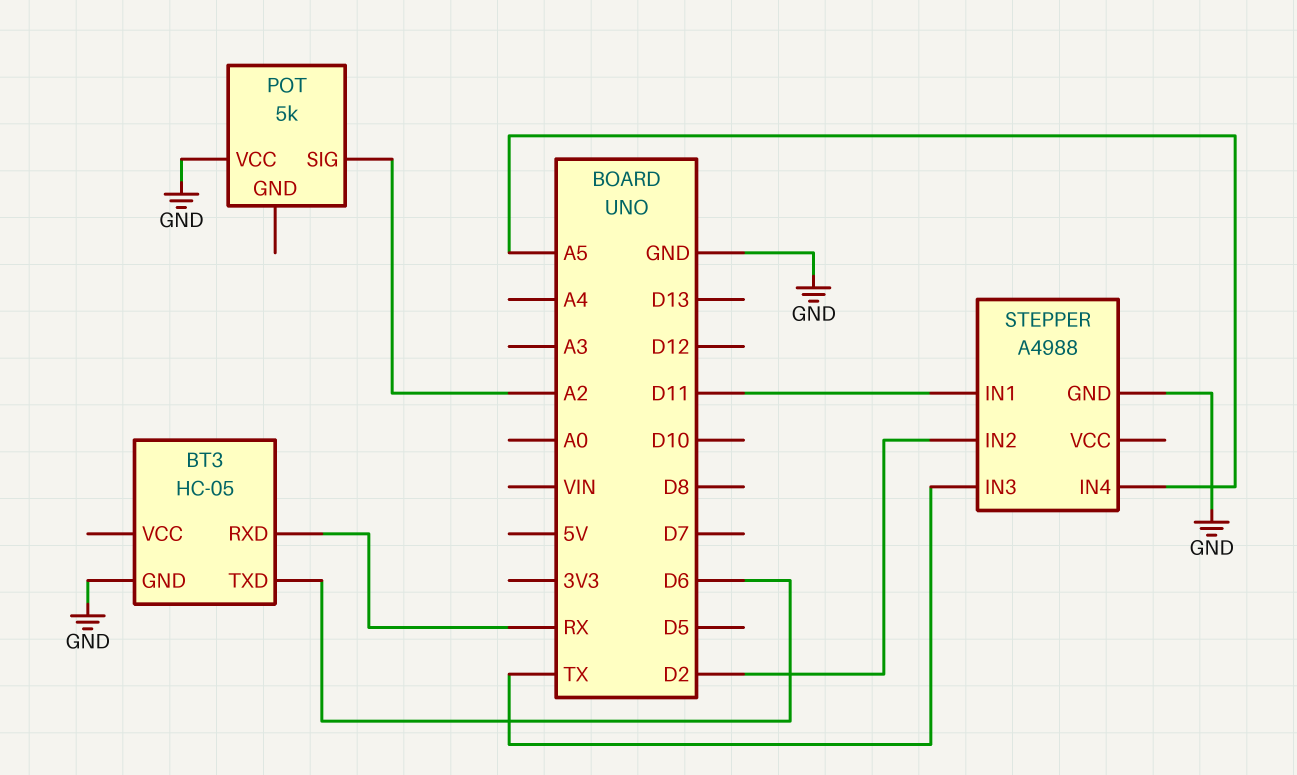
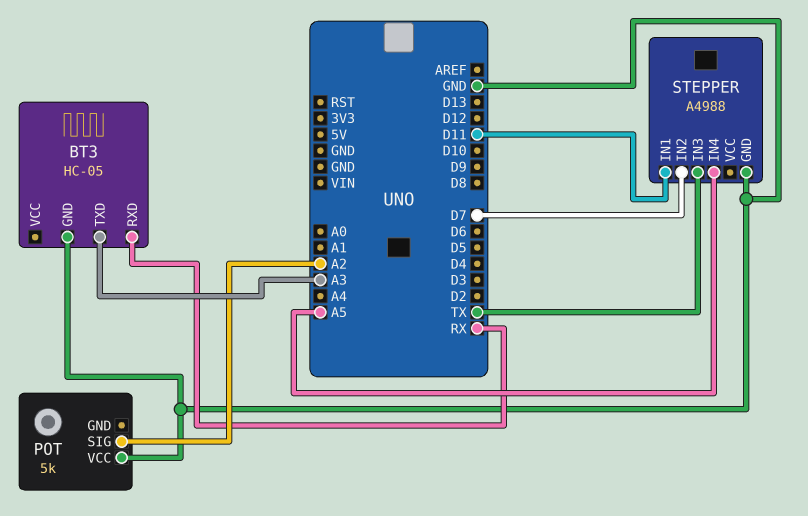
BT3 pin TXD: D6 -> A3
STEPPER pin IN2: D2 -> D7

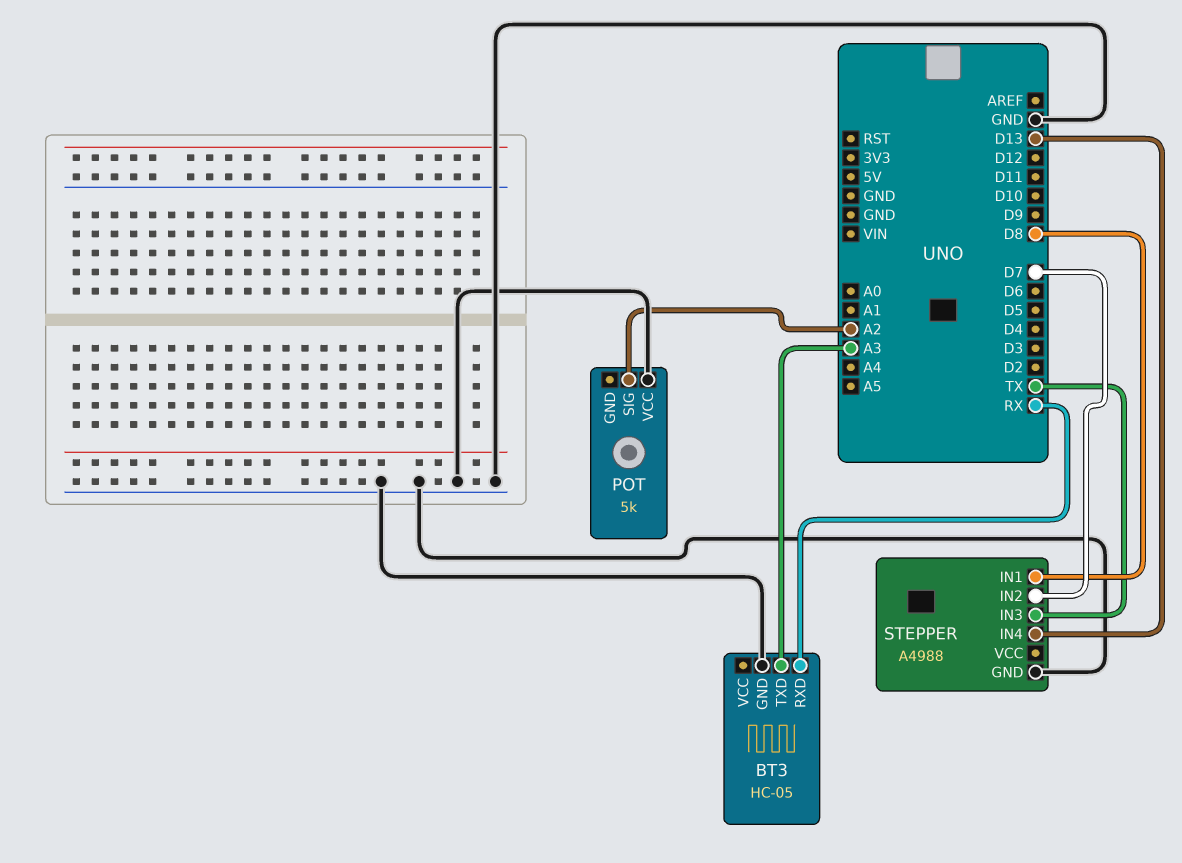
STEPPER pin IN1: D11 -> D8
STEPPER pin IN4: A5 -> D13

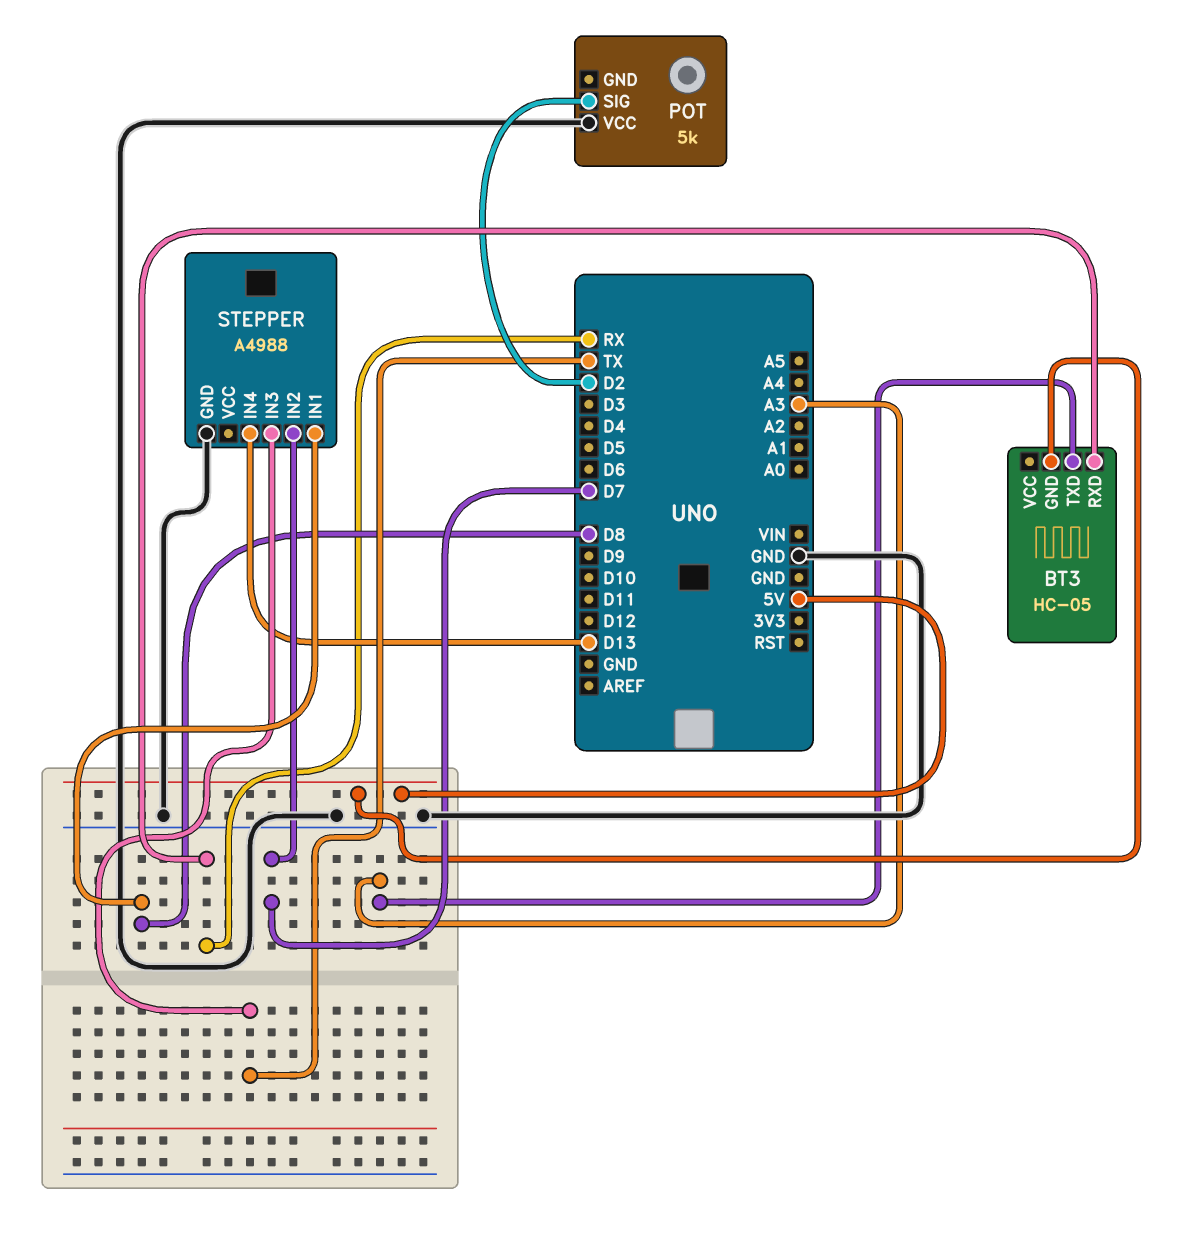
BT3 pin GND: GND -> 5V
POT pin SIG: A2 -> D2

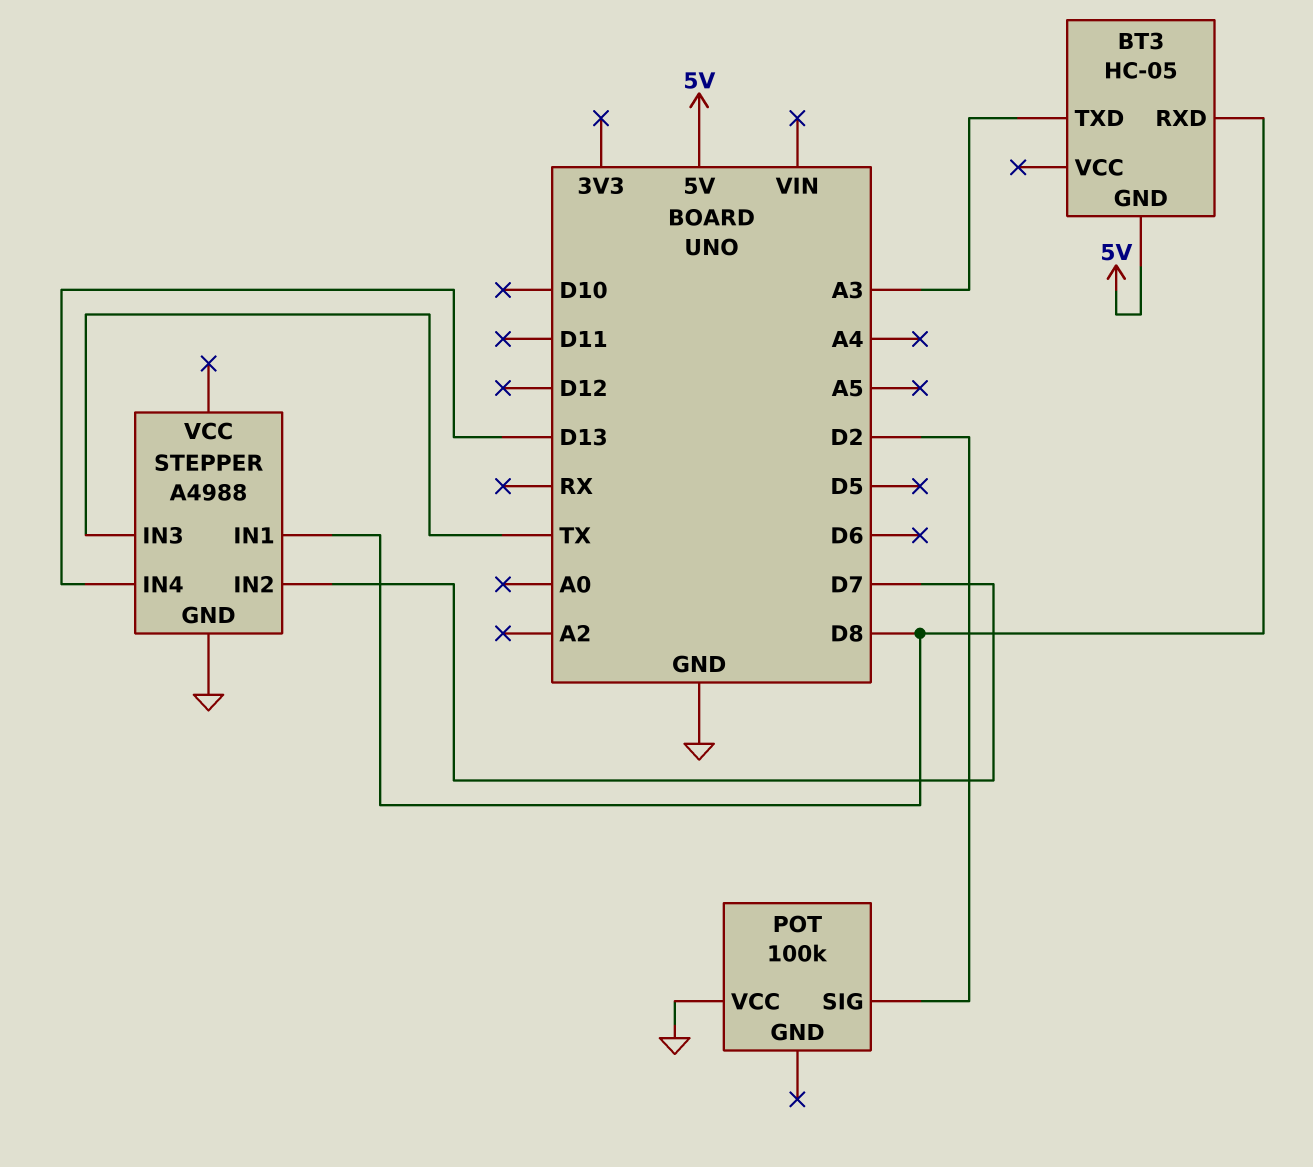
BT3 pin RXD: RX -> D8
POT: 5k -> 100k

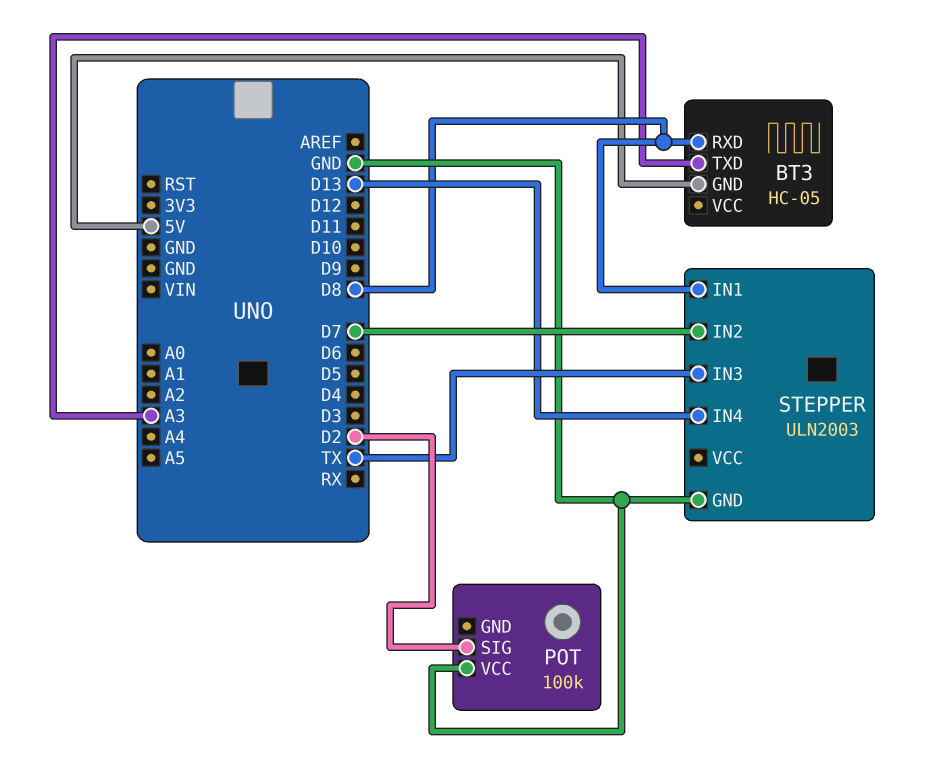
STEPPER: A4988 -> ULN2003

